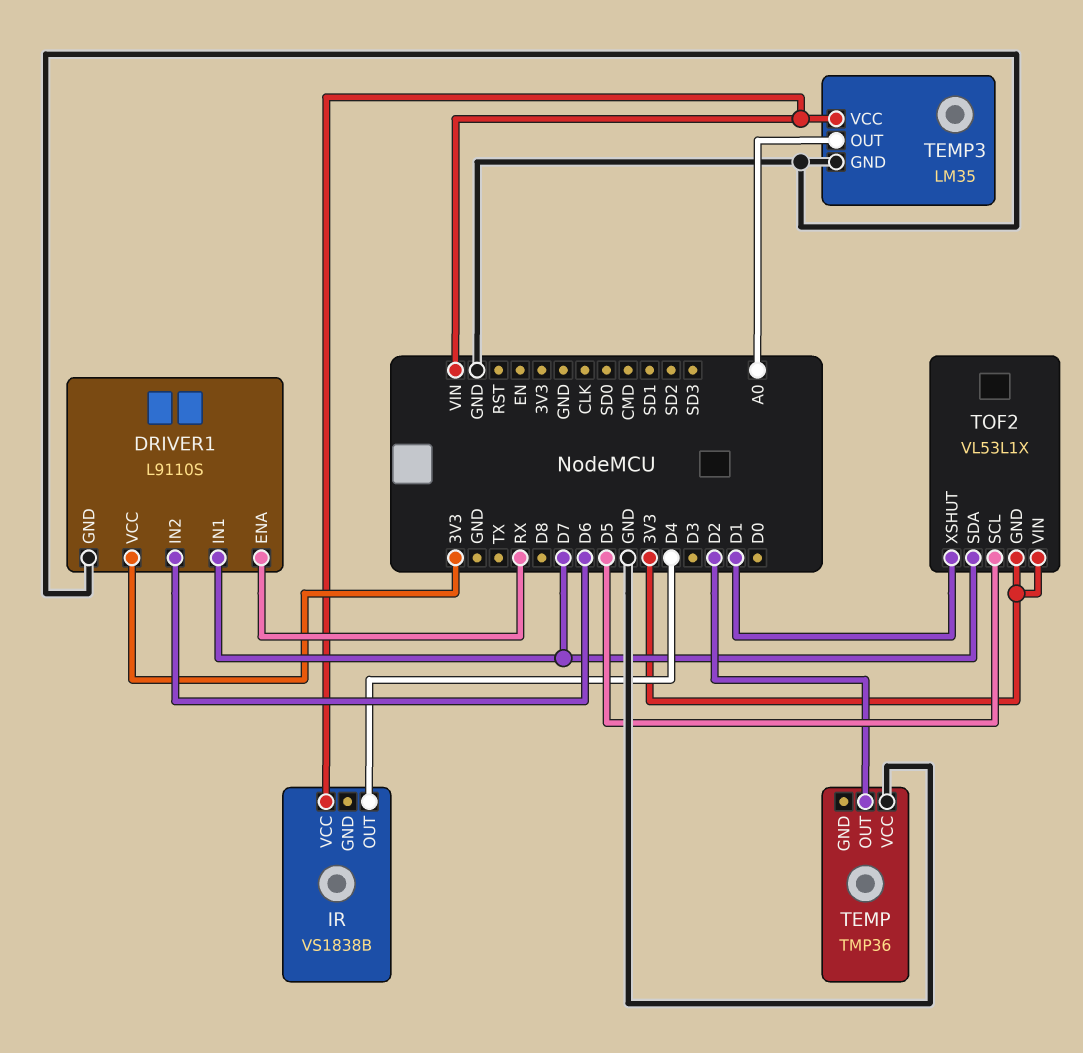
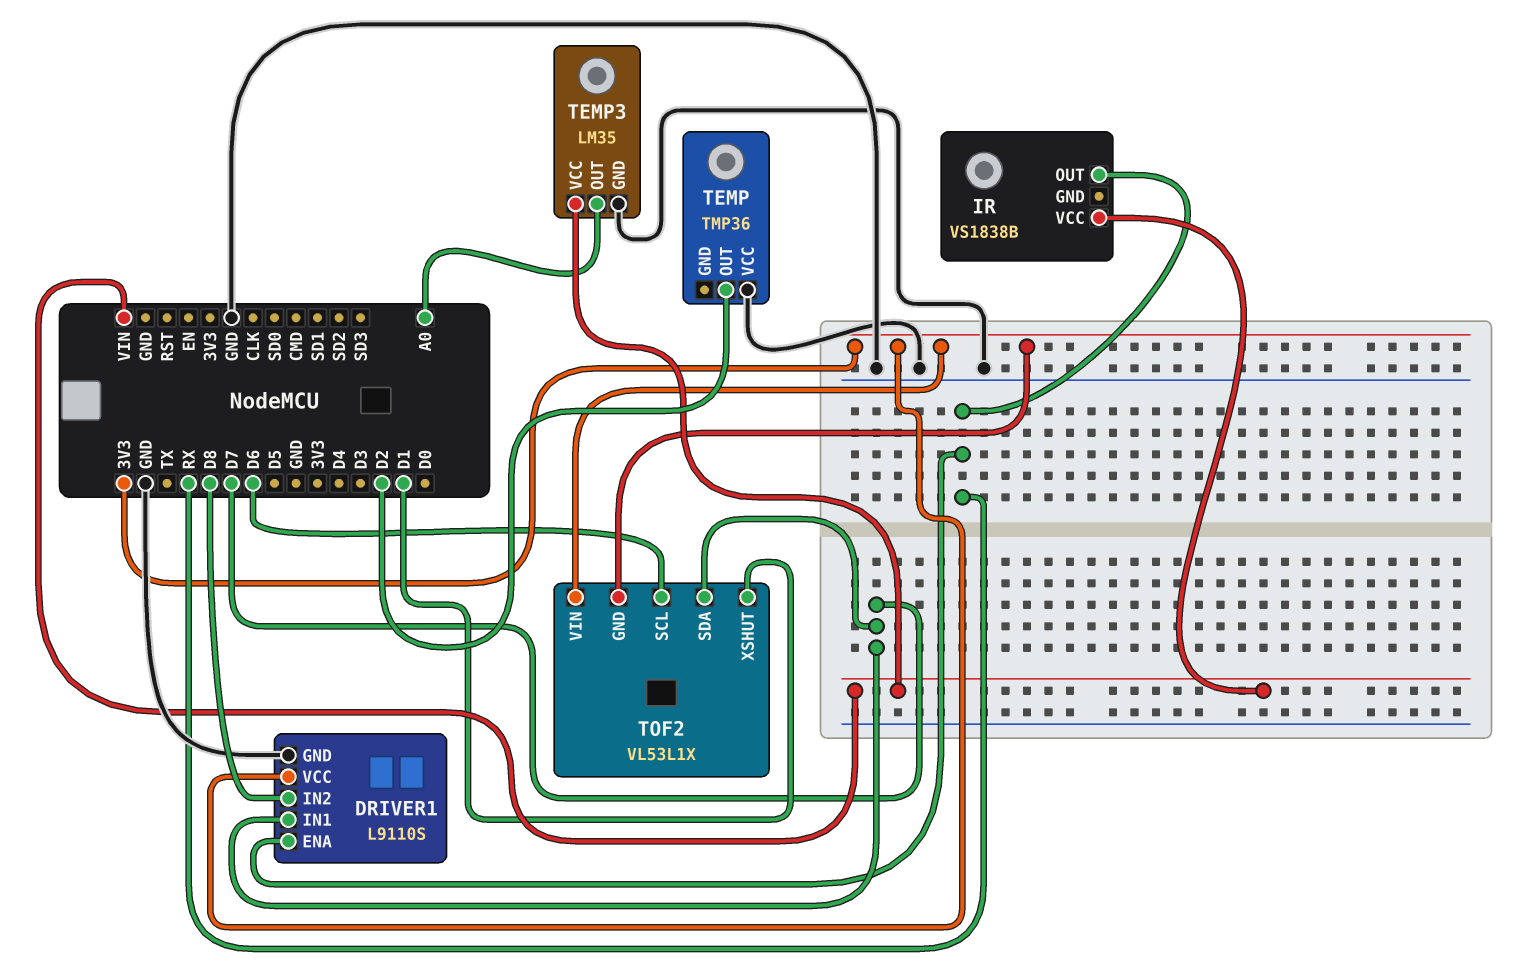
DRIVER1 pin IN2: D6 -> D8
IR pin OUT: D4 -> RX
TOF2 pin SCL: D5 -> D6

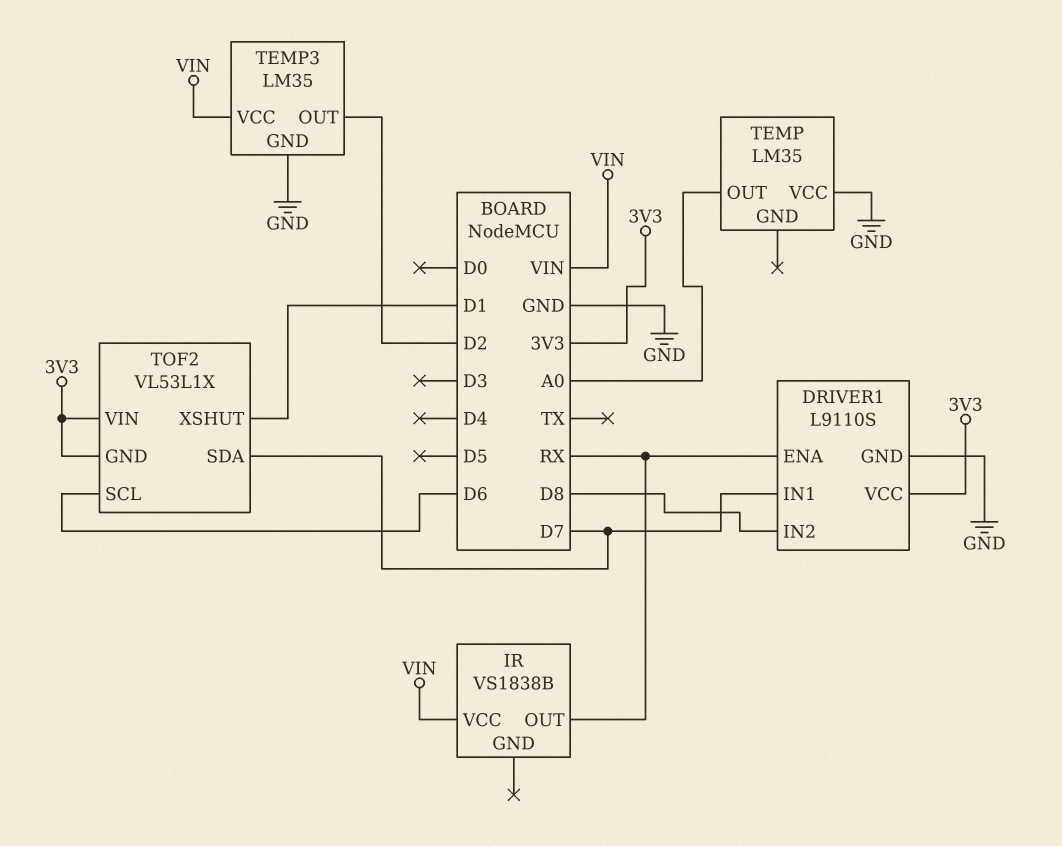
TEMP: TMP36 -> LM35
TEMP pin OUT: D2 -> A0
TEMP3 pin OUT: A0 -> D2

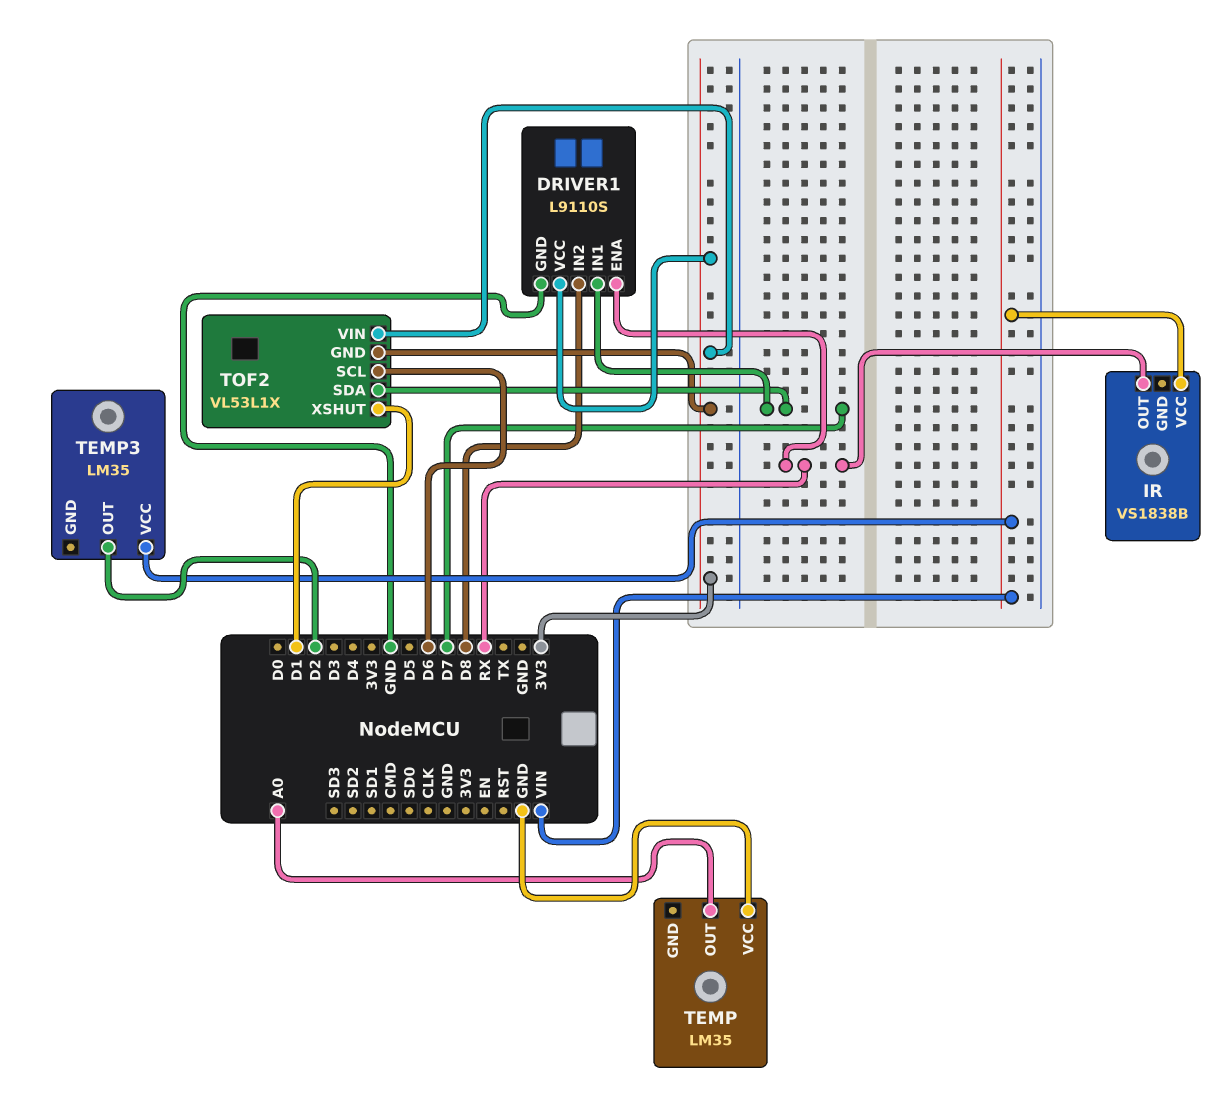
TEMP3 pin GND: GND -> none

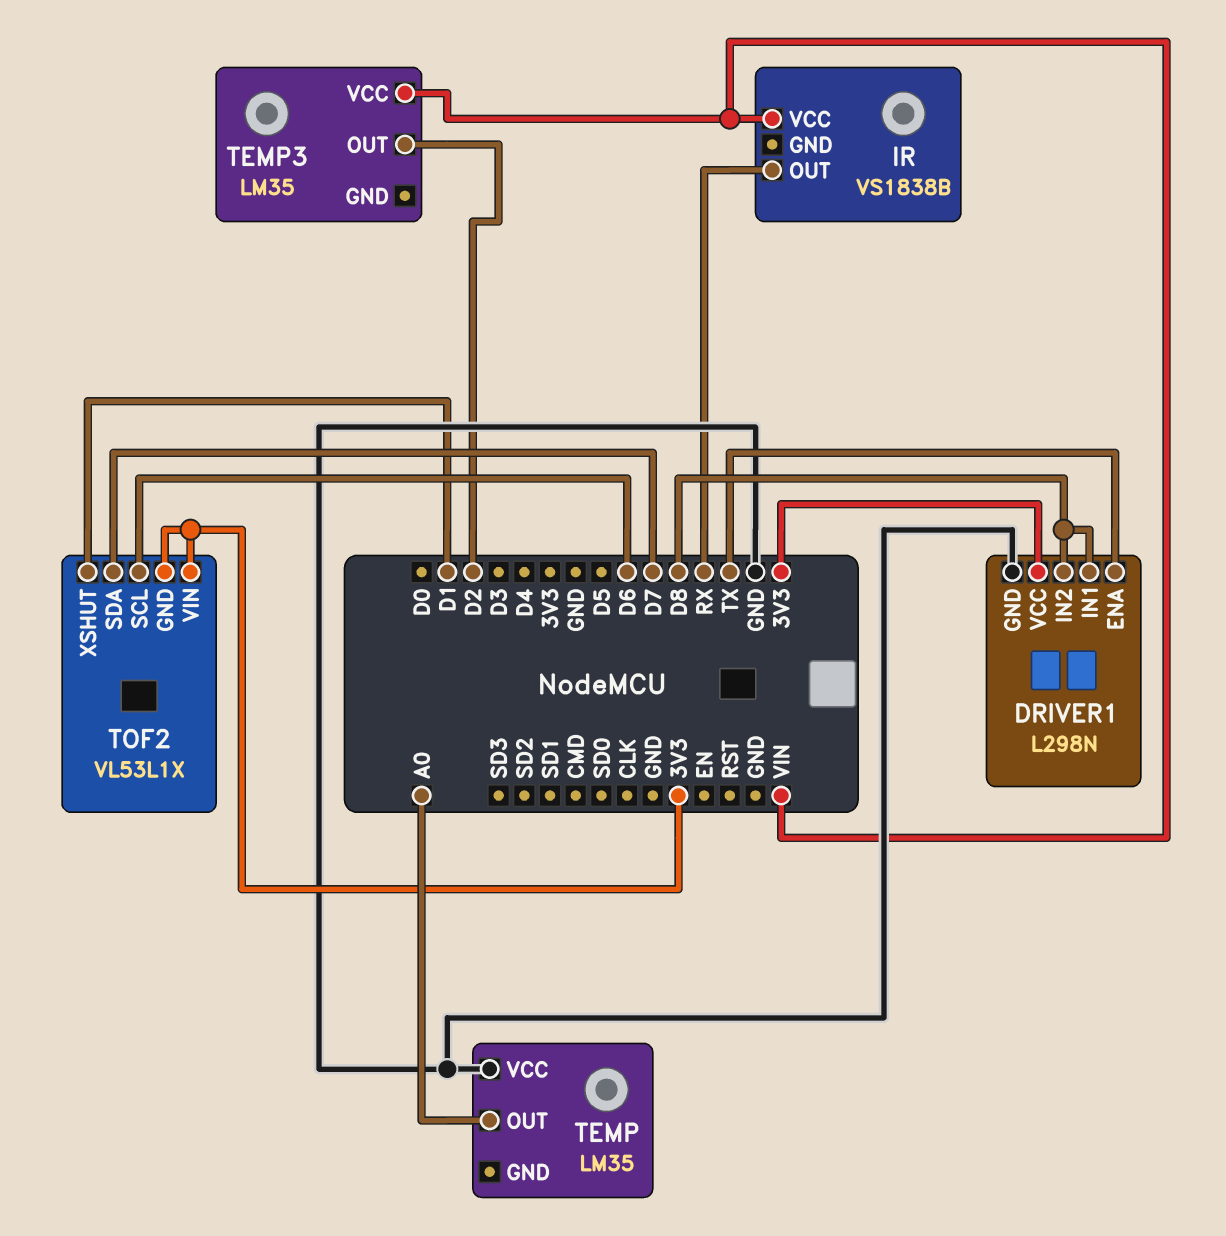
DRIVER1: L9110S -> L298N
DRIVER1 pin ENA: RX -> TX
DRIVER1 pin IN1: D7 -> D8

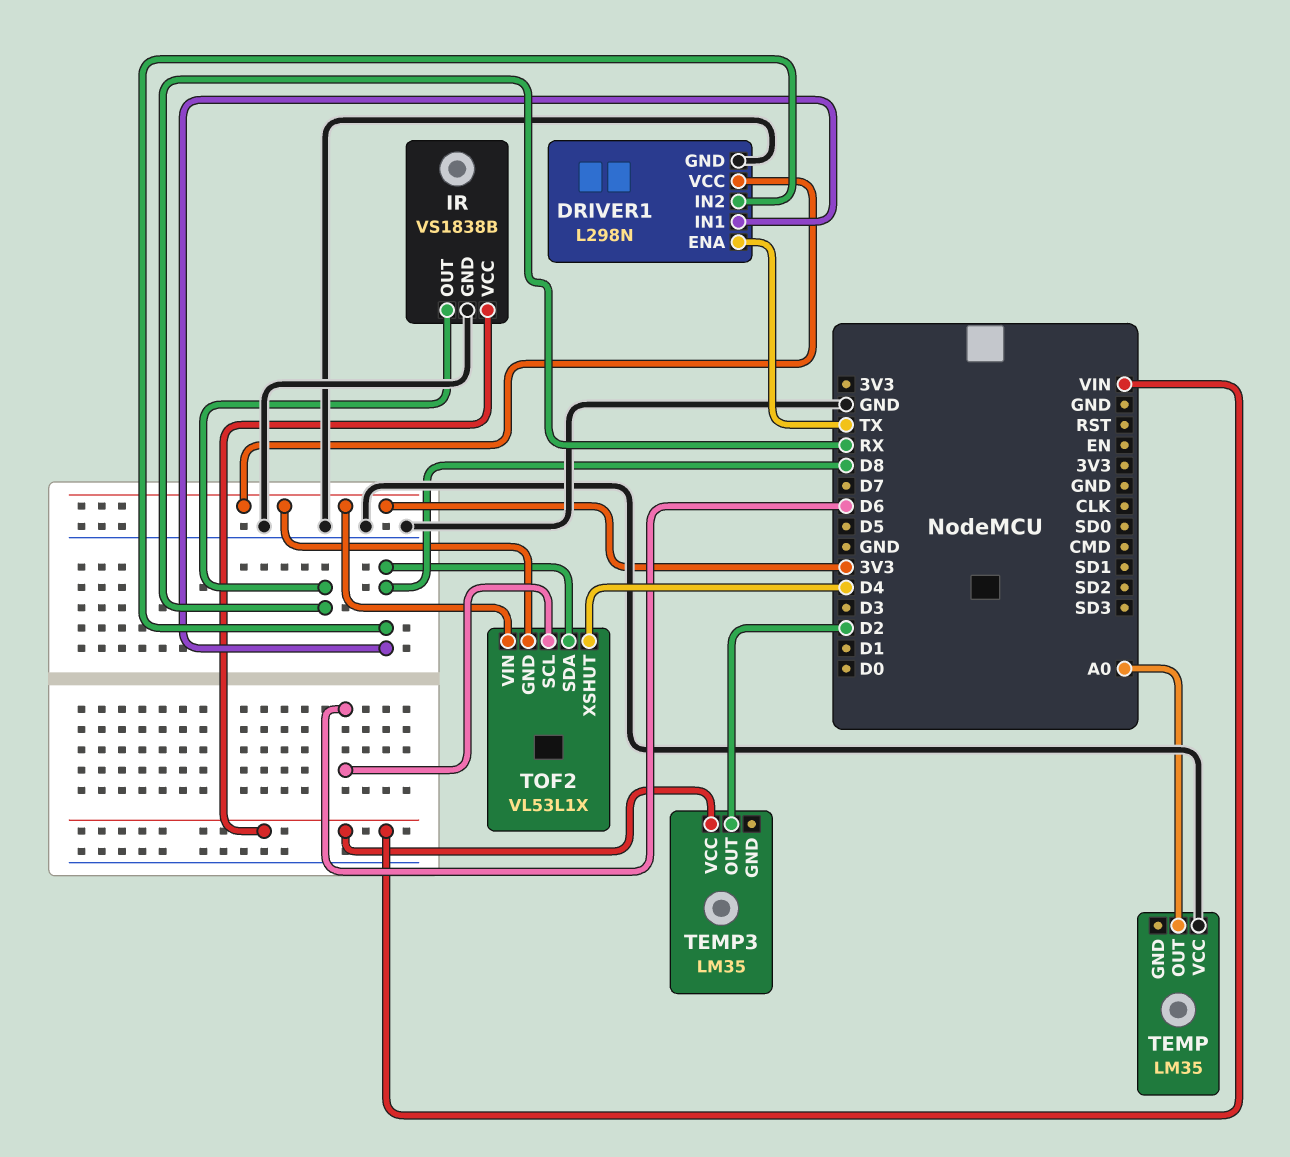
IR pin GND: none -> GND
TOF2 pin SDA: D7 -> D8
TOF2 pin XSHUT: D1 -> D4

